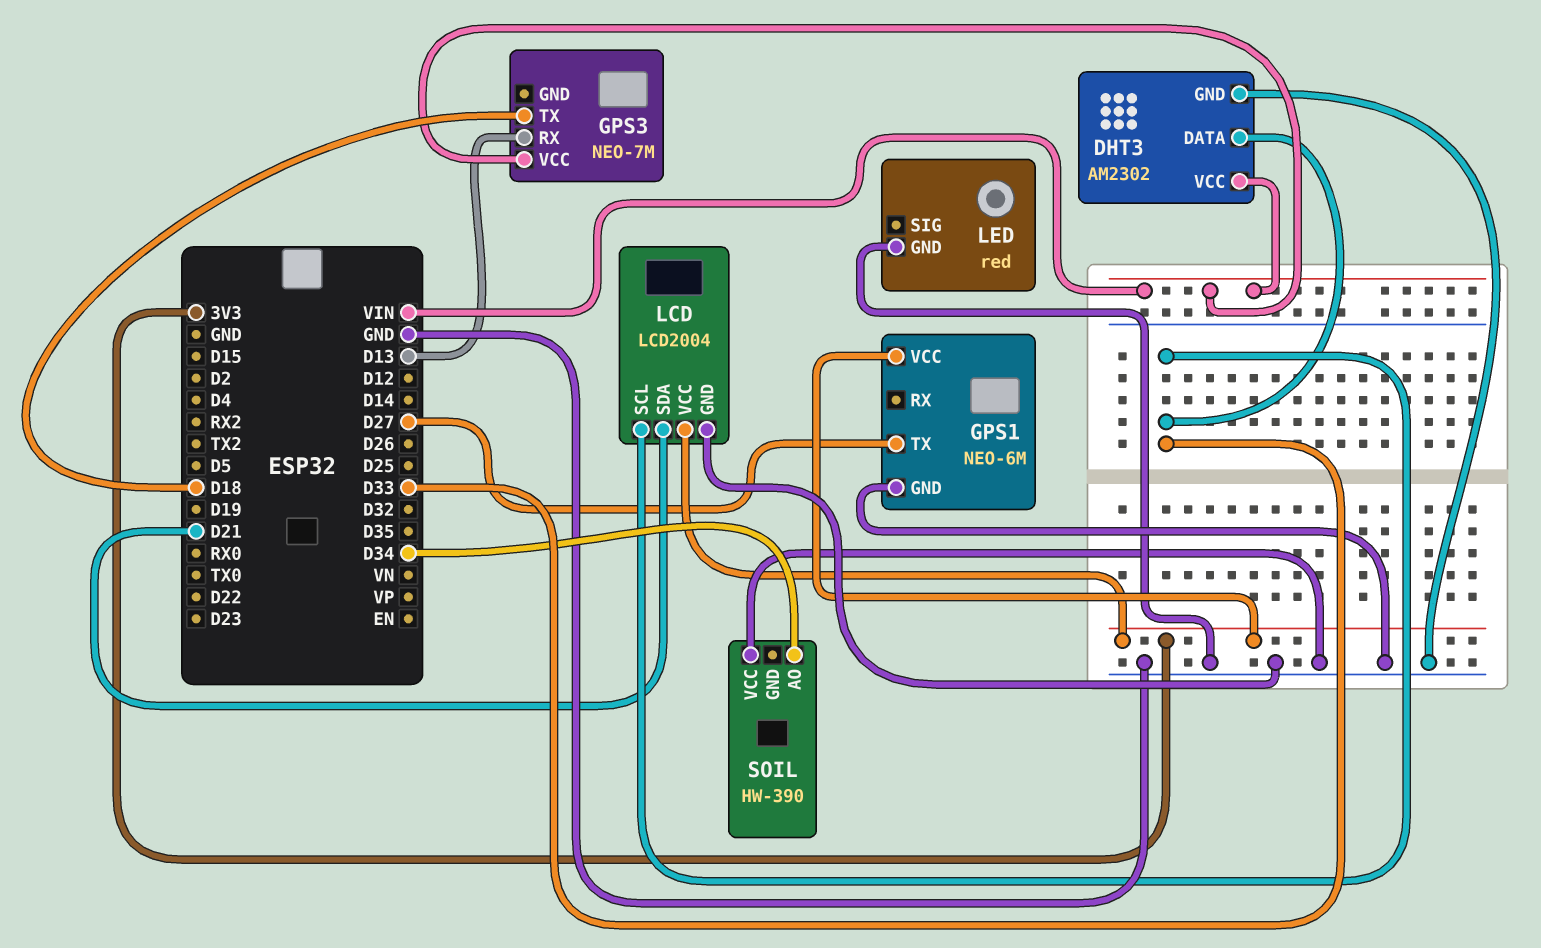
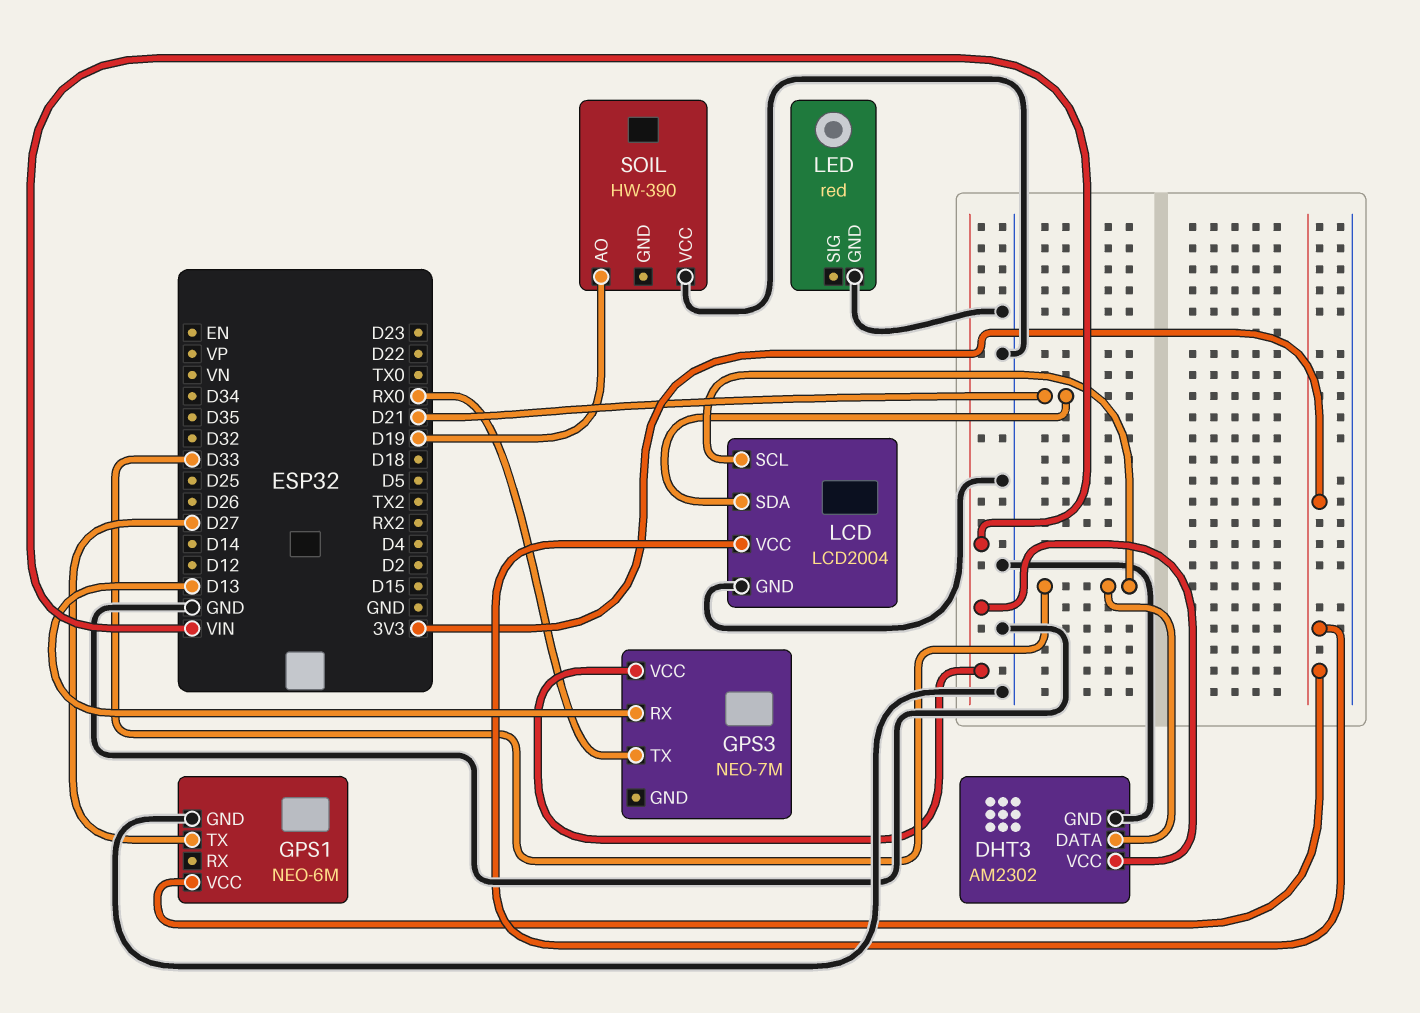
GPS3 pin TX: D18 -> RX0
SOIL pin AO: D34 -> D19

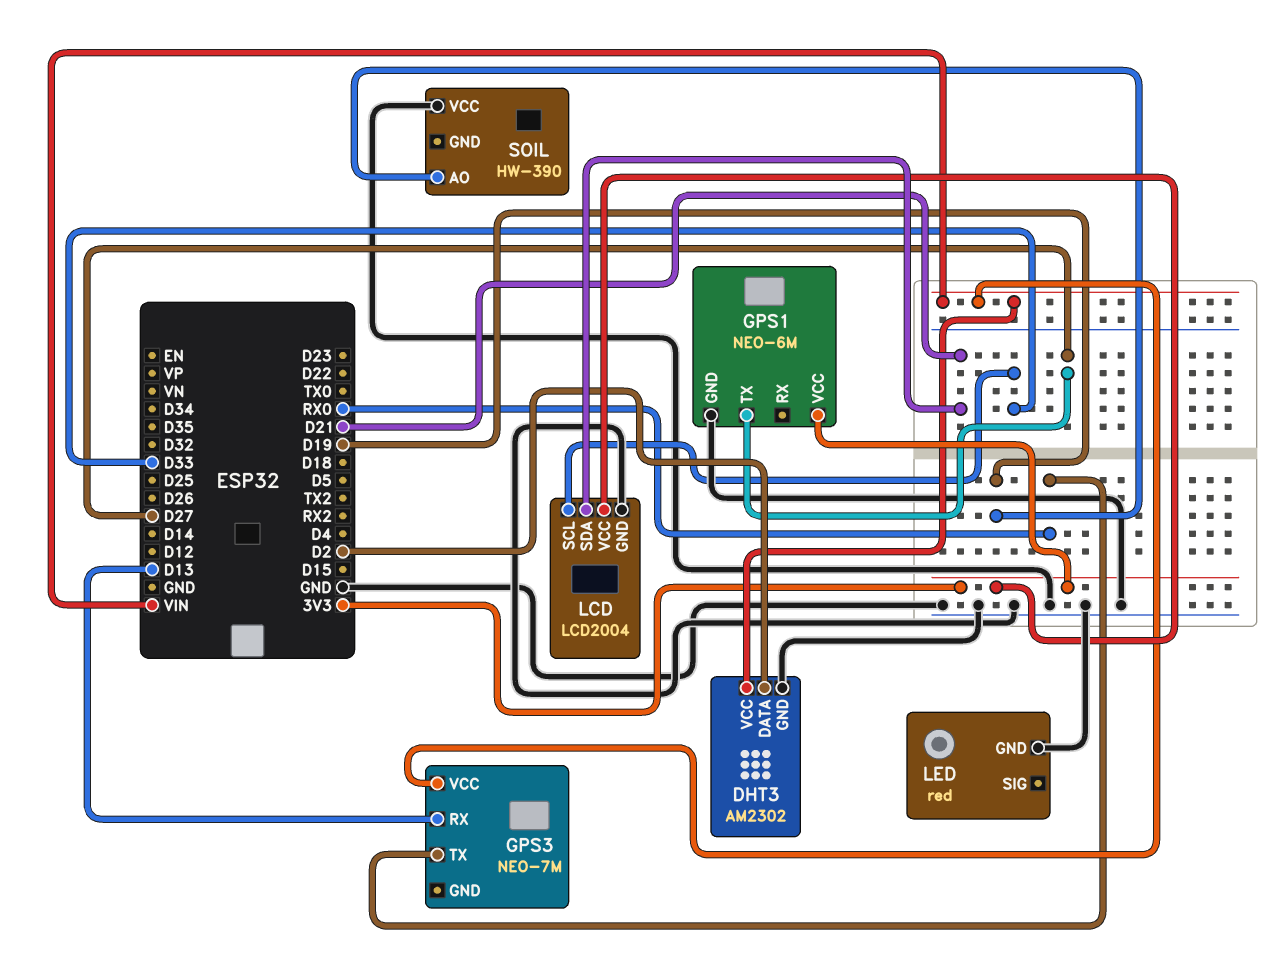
DHT3 pin DATA: D33 -> D2

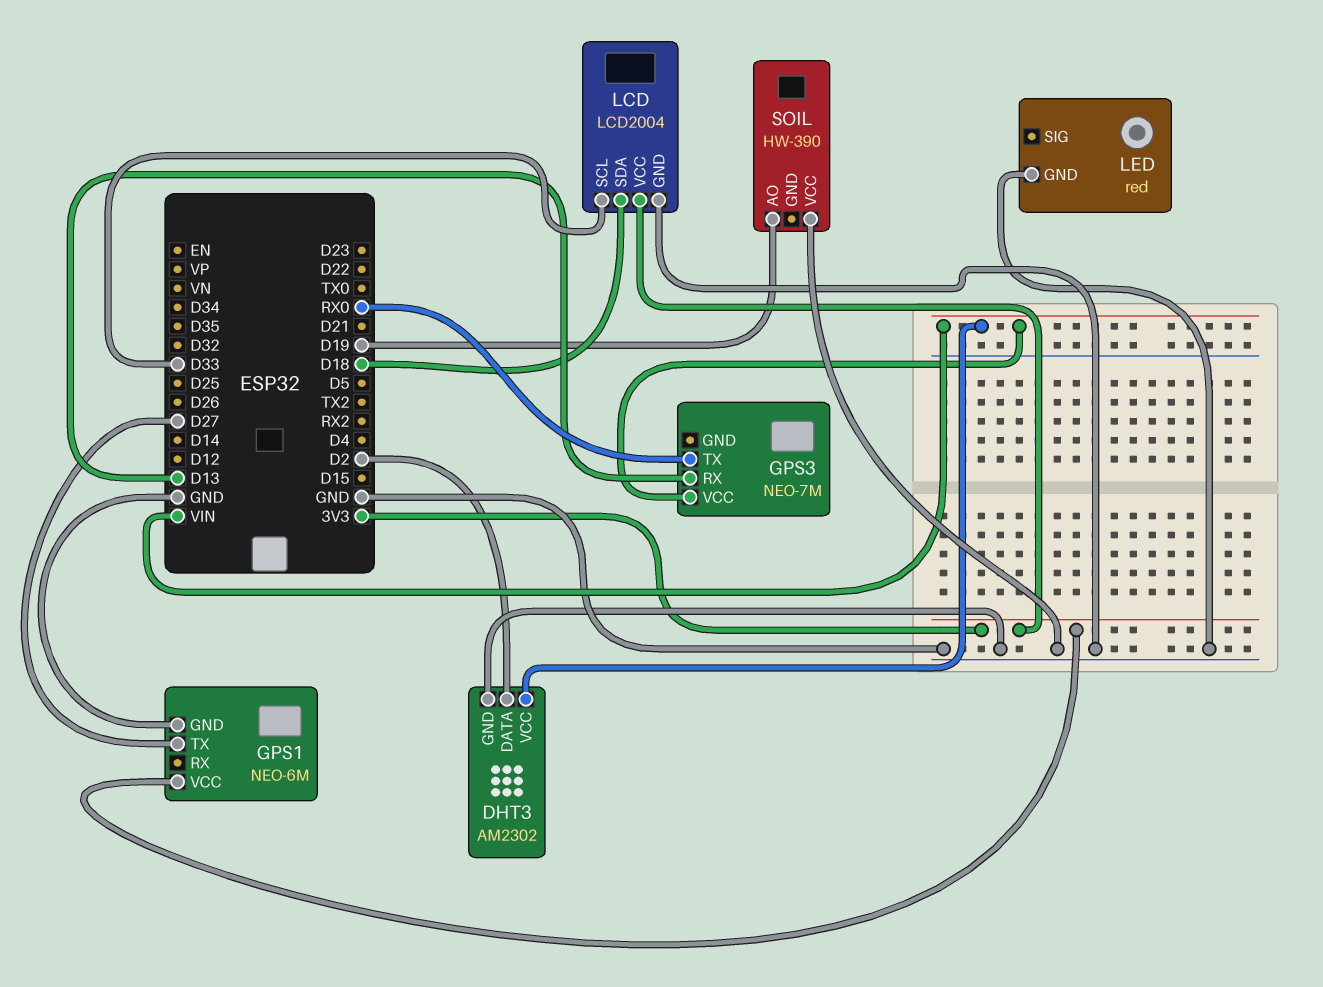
LCD pin SDA: D21 -> D18

